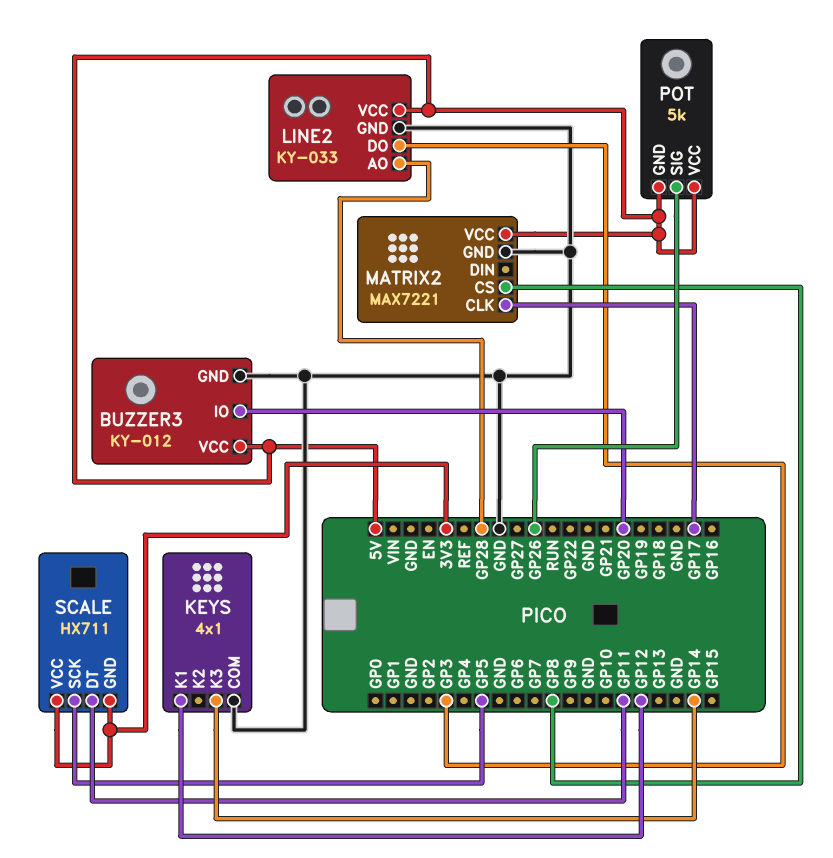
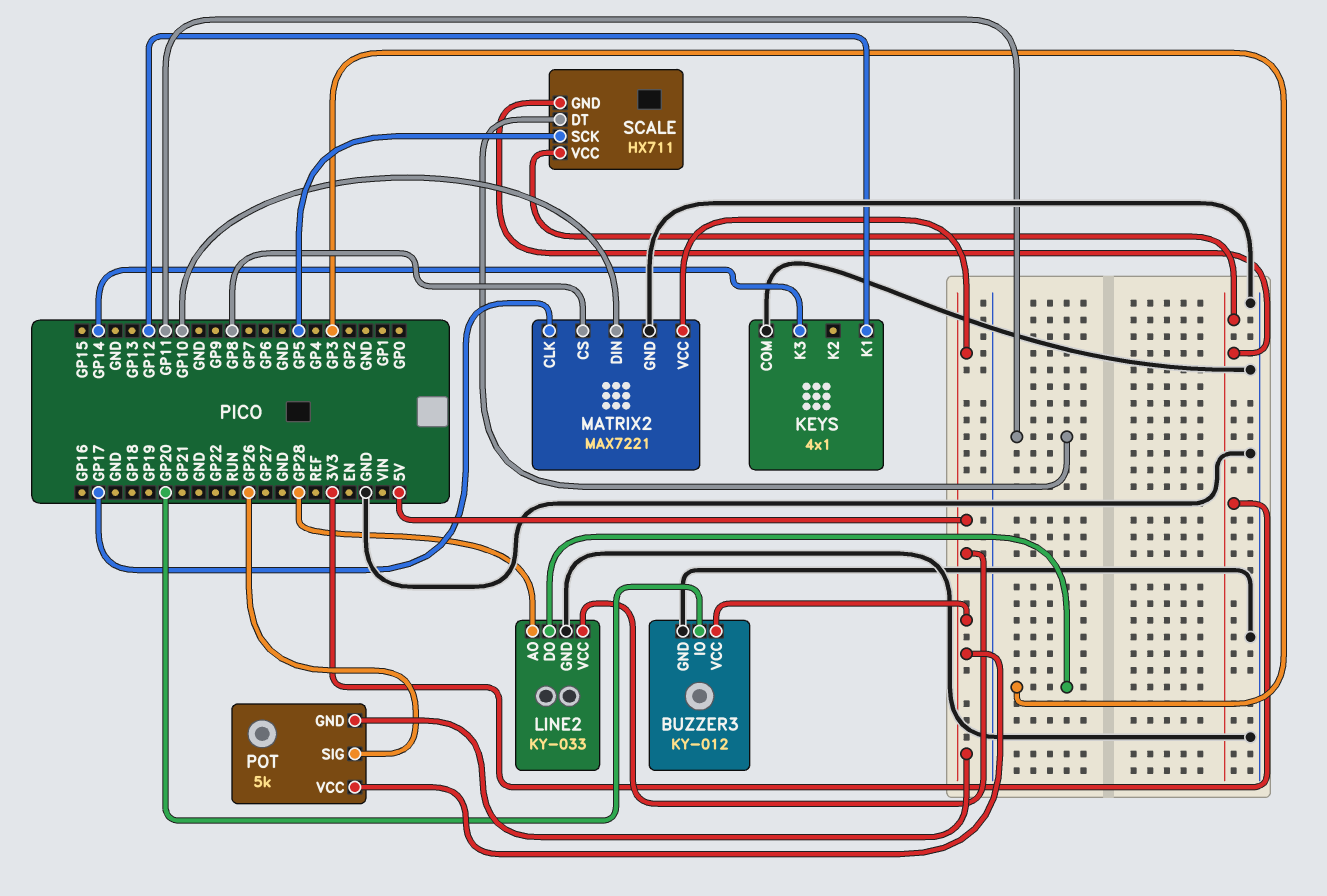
MATRIX2 pin DIN: none -> GP10

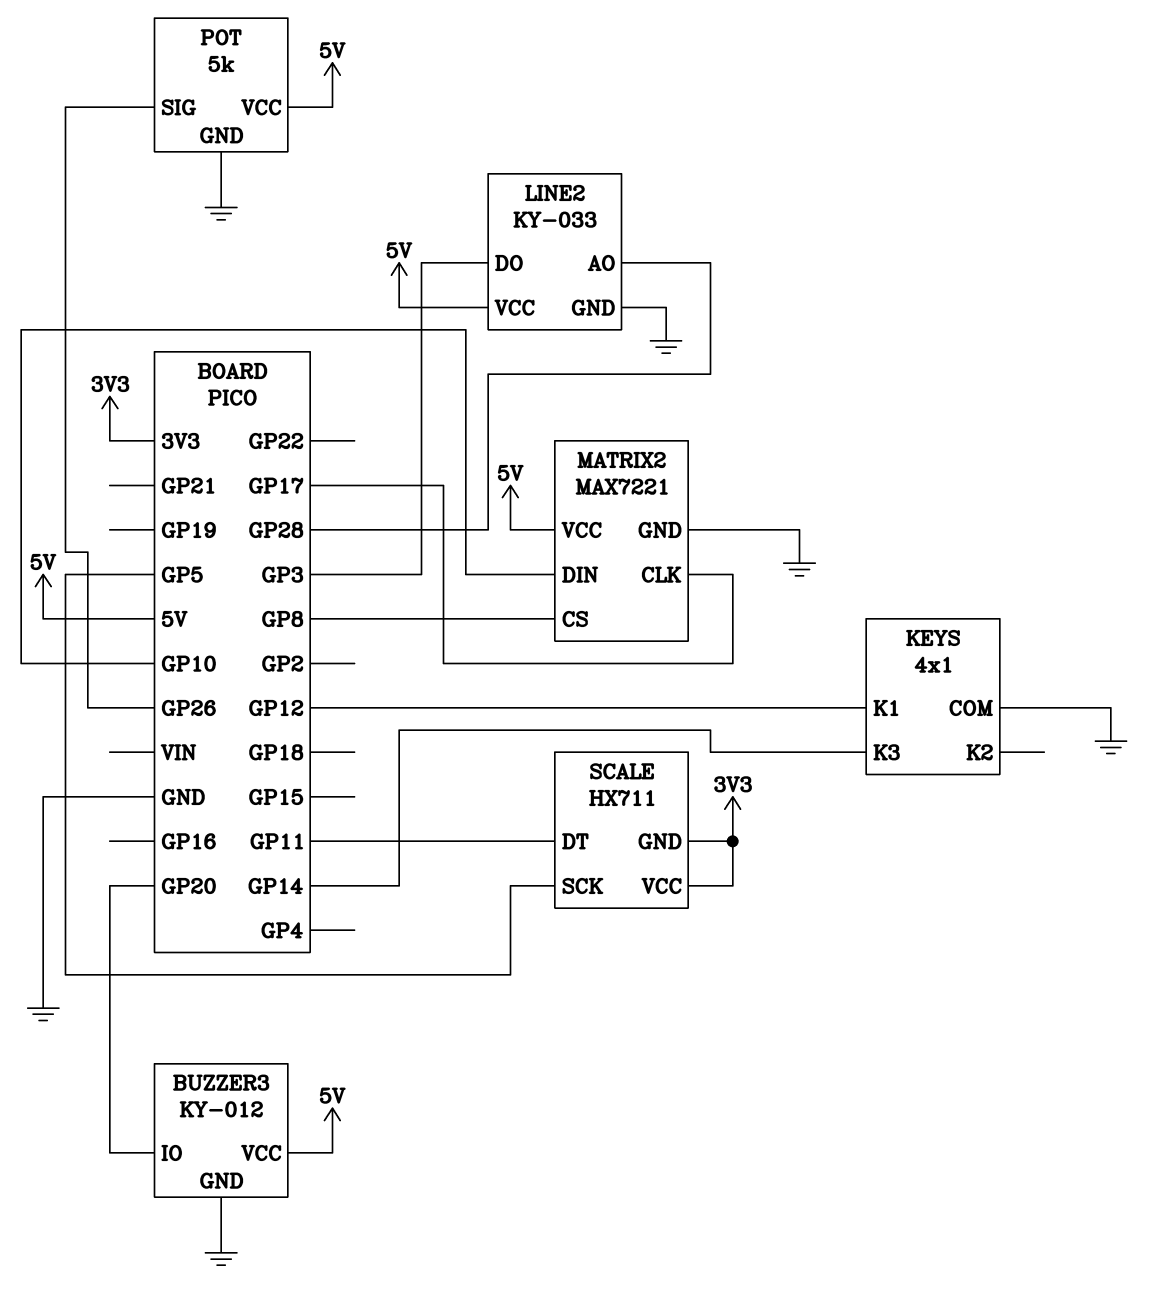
POT pin GND: 5V -> GND

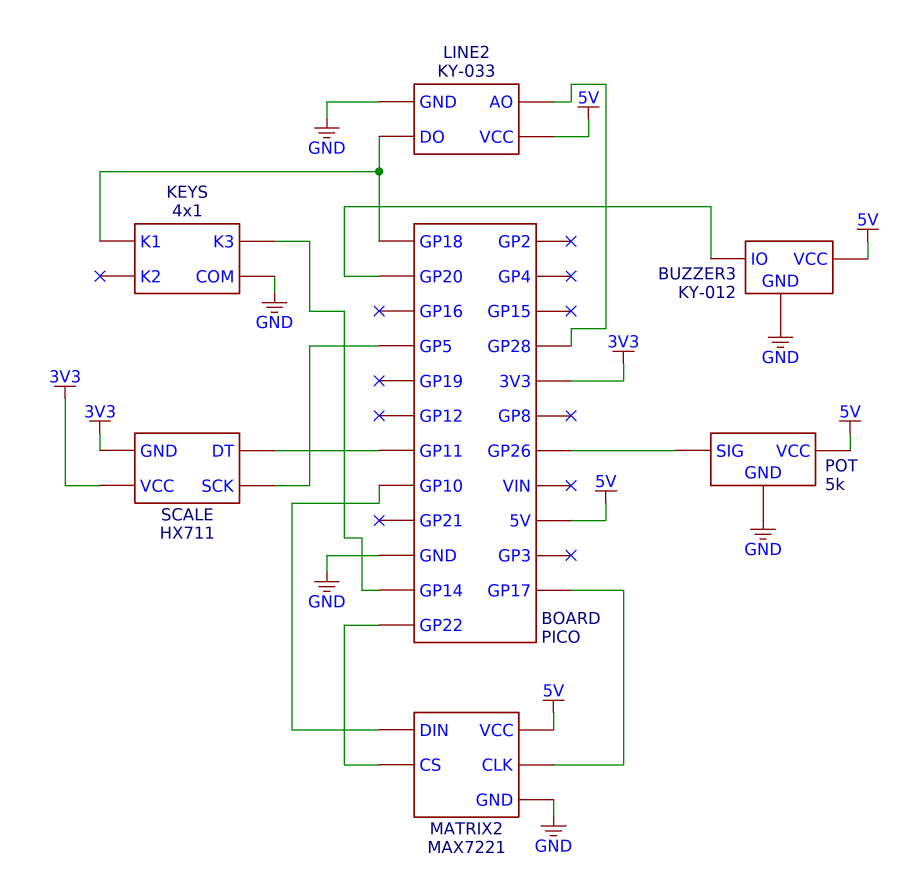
KEYS pin K1: GP12 -> GP18
LINE2 pin DO: GP3 -> GP18
MATRIX2 pin CS: GP8 -> GP22

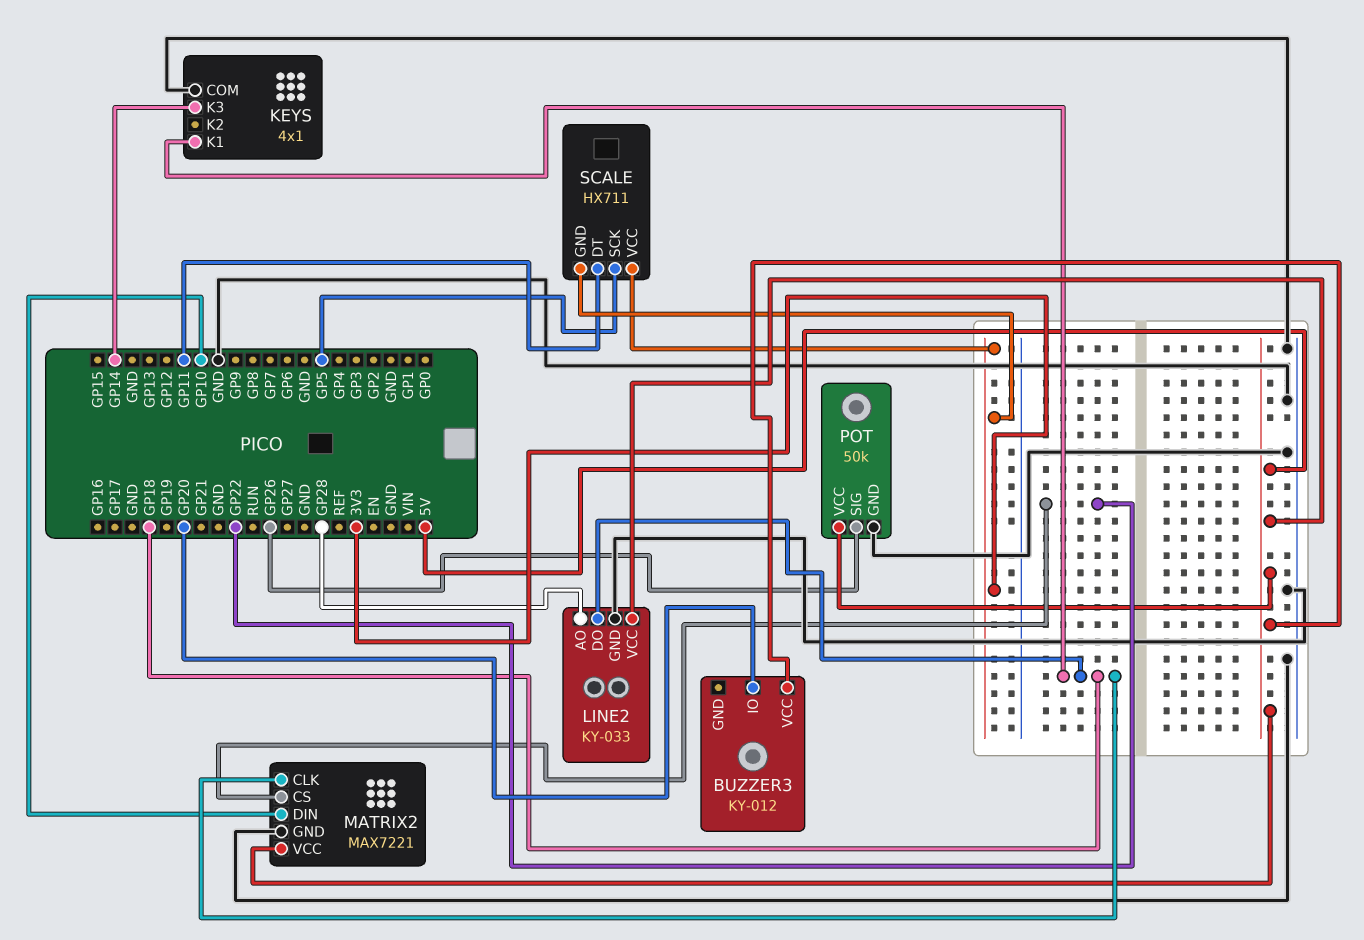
BUZZER3 pin GND: GND -> none
MATRIX2 pin CLK: GP17 -> GP18
POT: 5k -> 50k

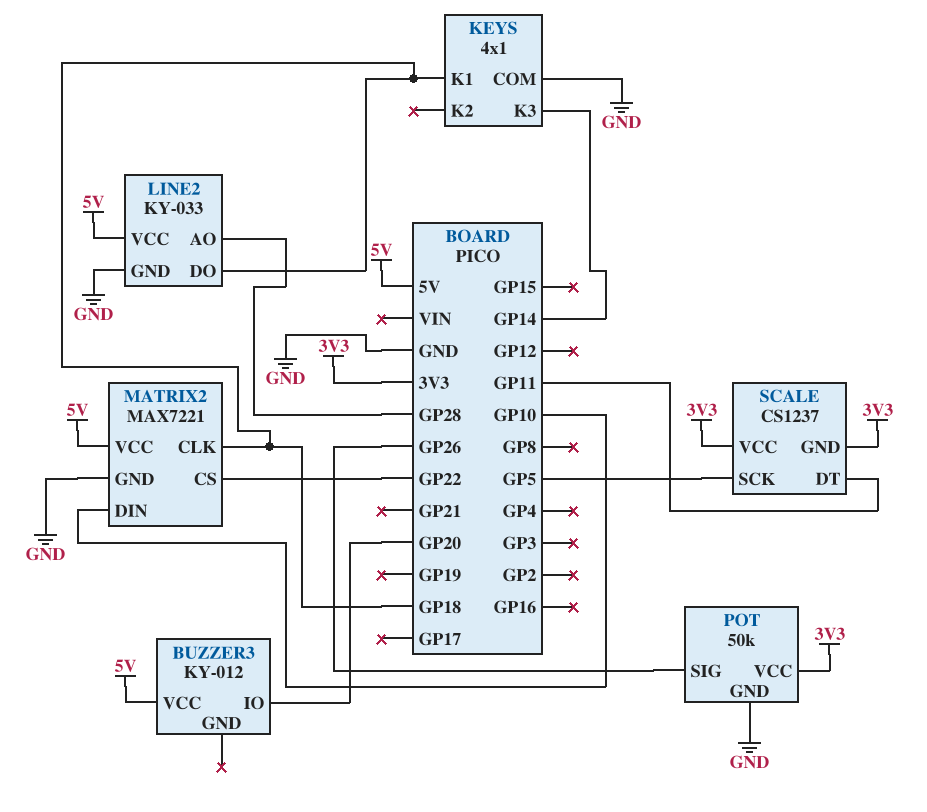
POT pin VCC: 5V -> 3V3
SCALE: HX711 -> CS1237

